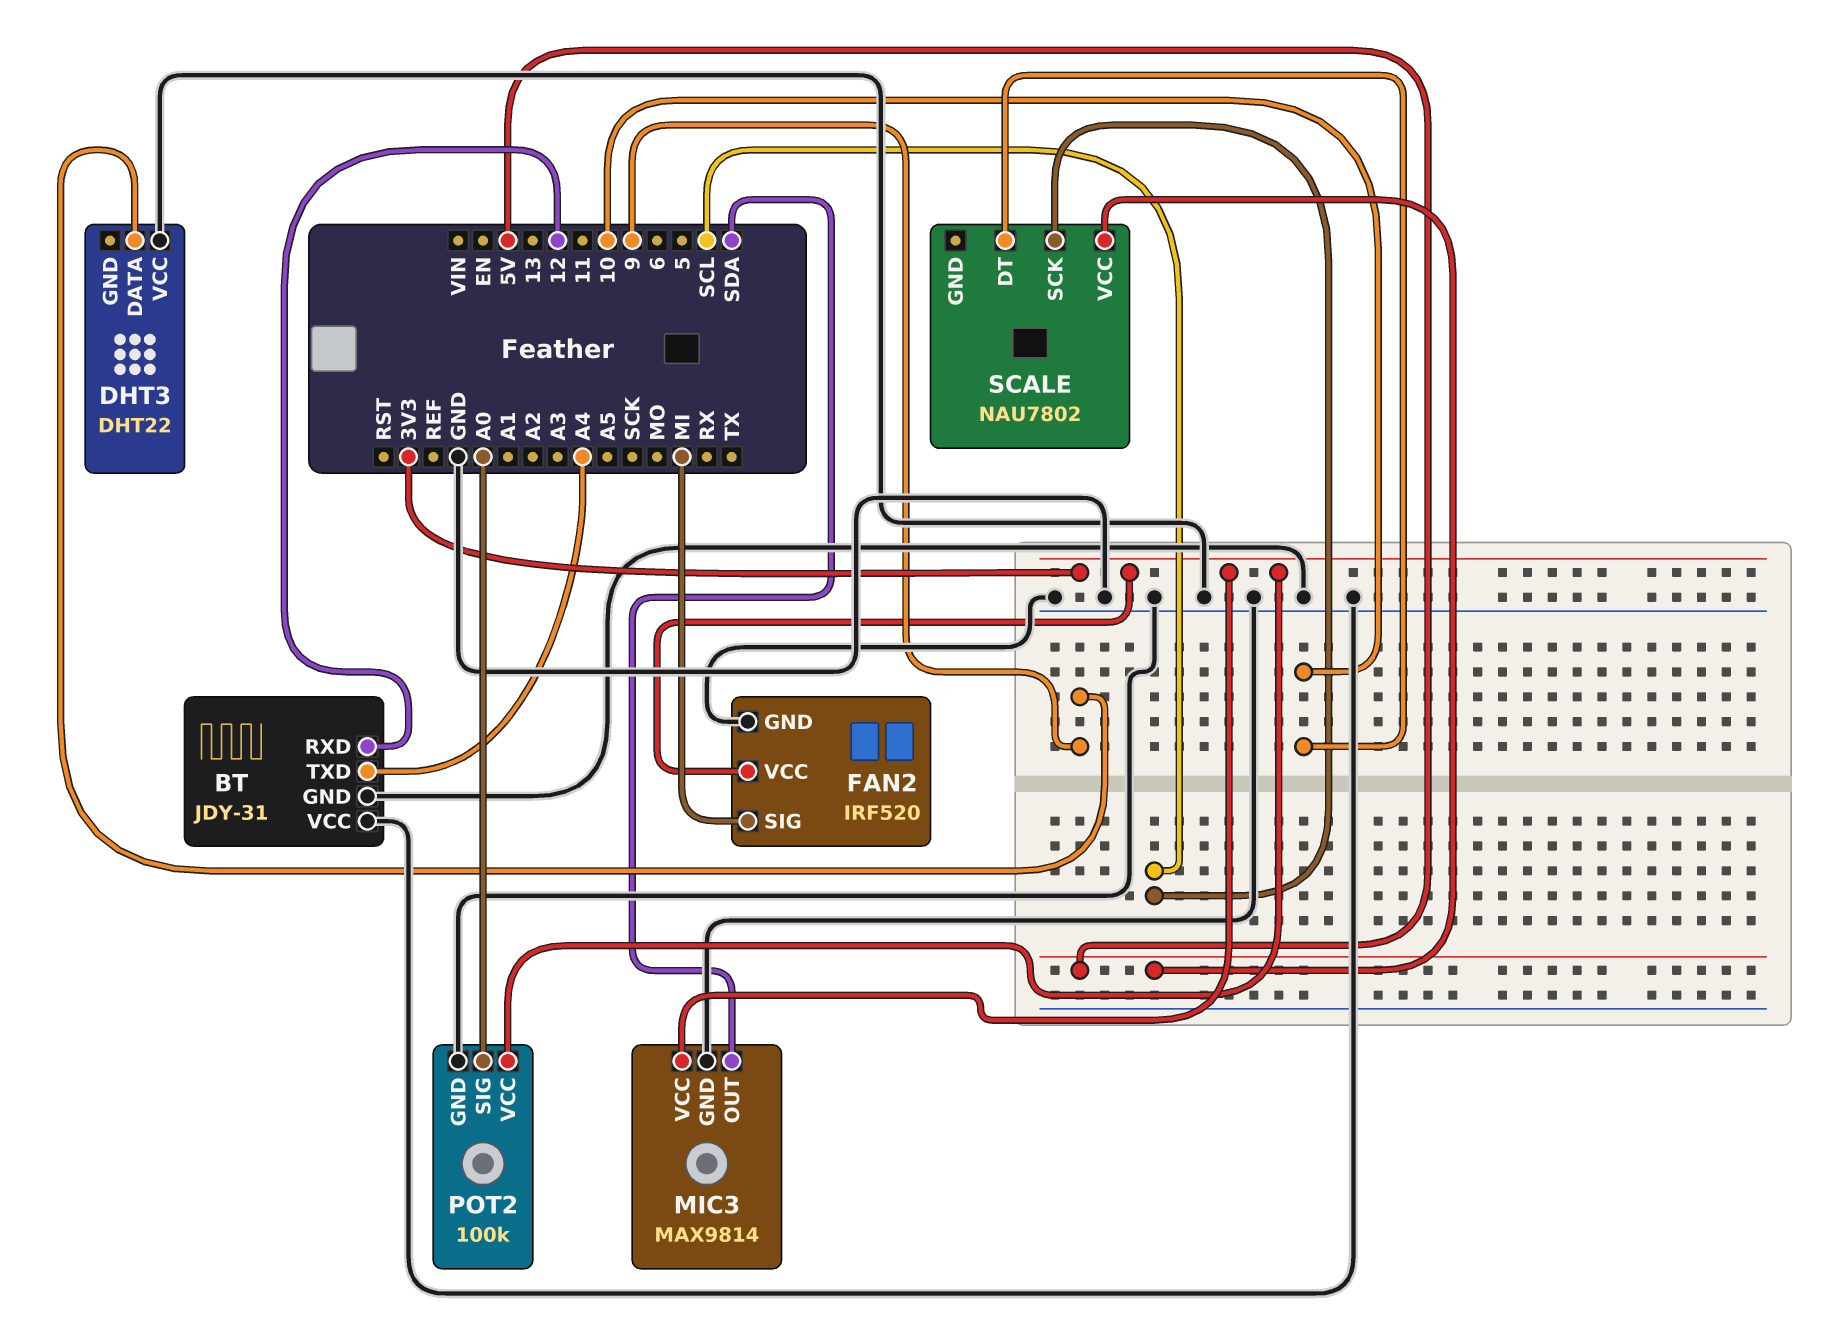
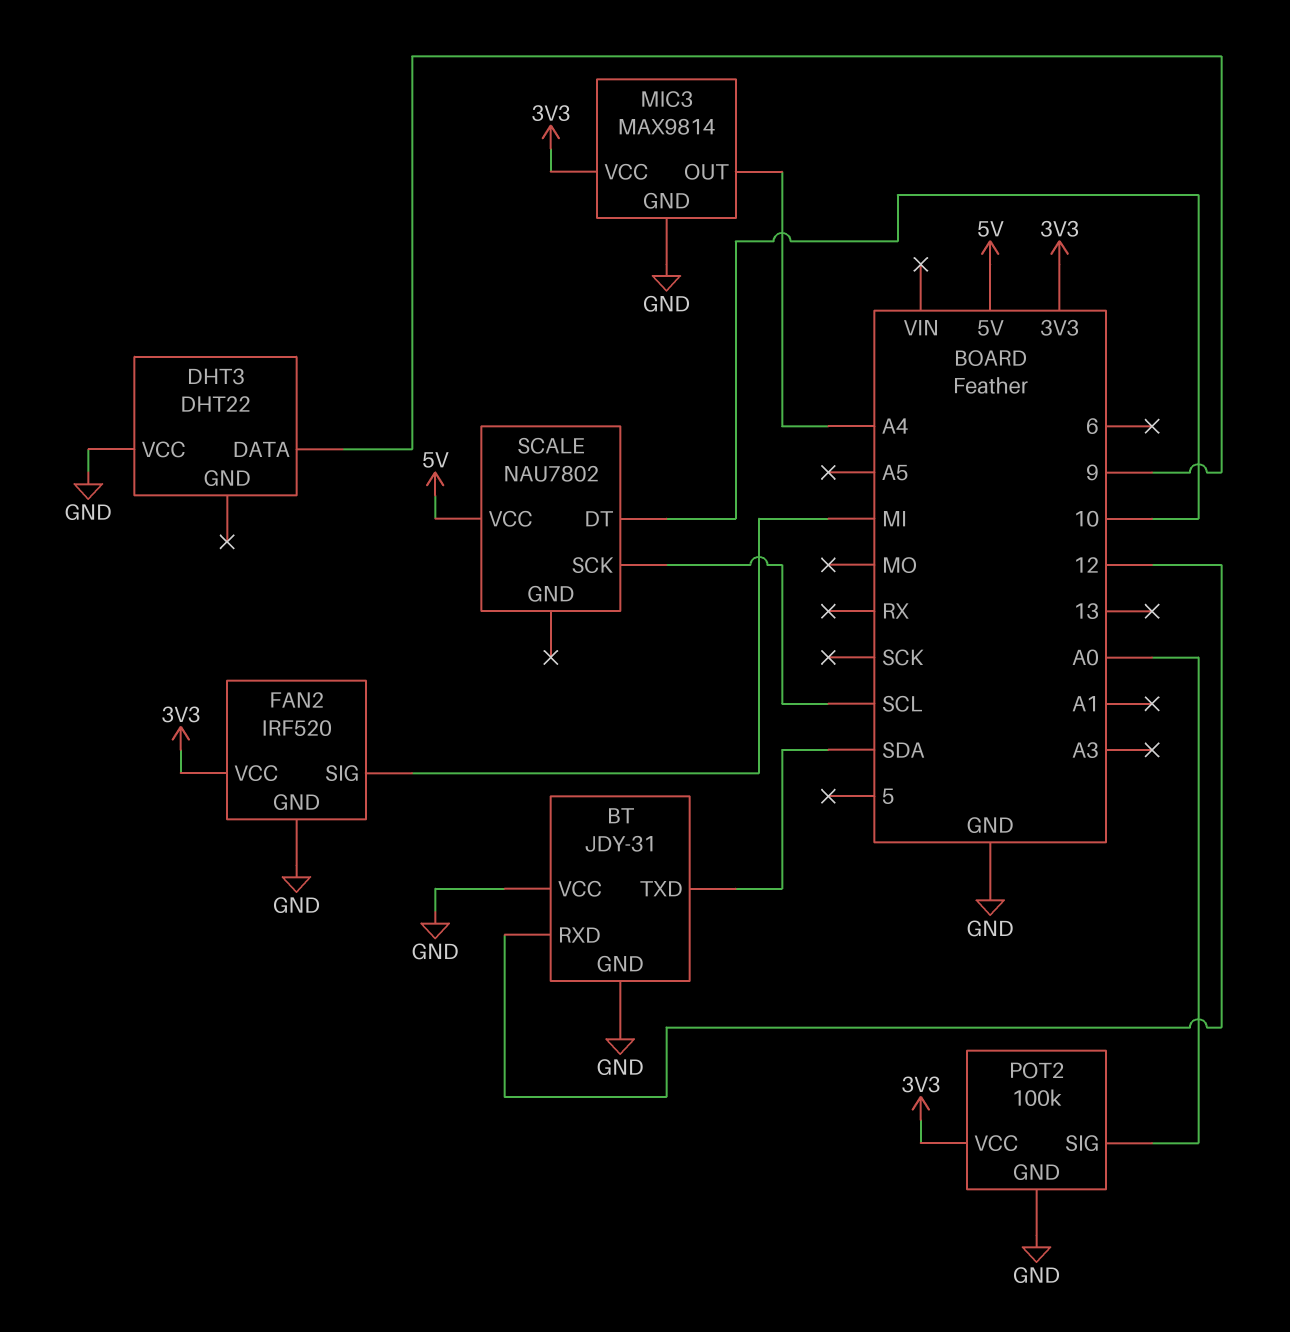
BT pin TXD: A4 -> SDA
MIC3 pin OUT: SDA -> A4

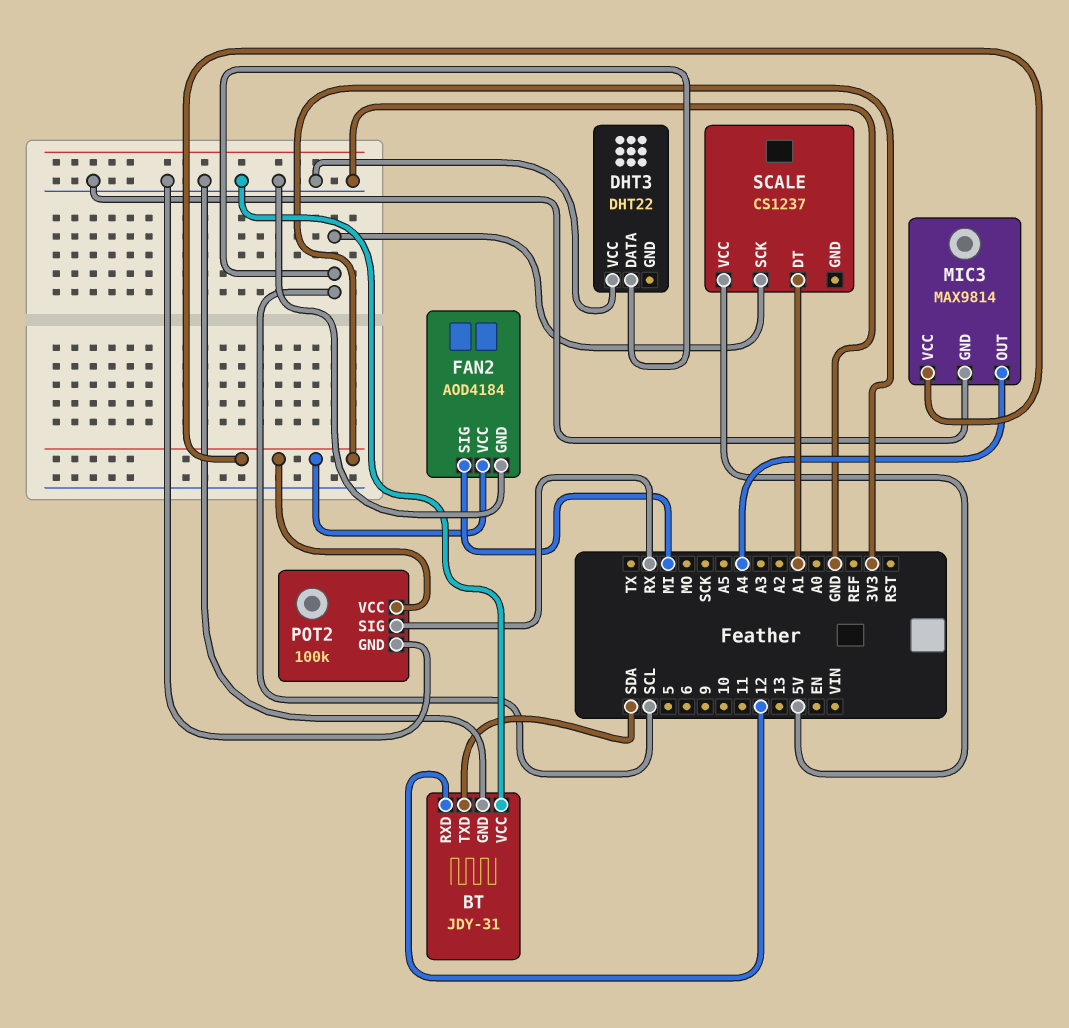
DHT3 pin DATA: 9 -> SCL
FAN2: IRF520 -> AOD4184
POT2 pin SIG: A0 -> RX
SCALE: NAU7802 -> CS1237
SCALE pin DT: 10 -> A1

